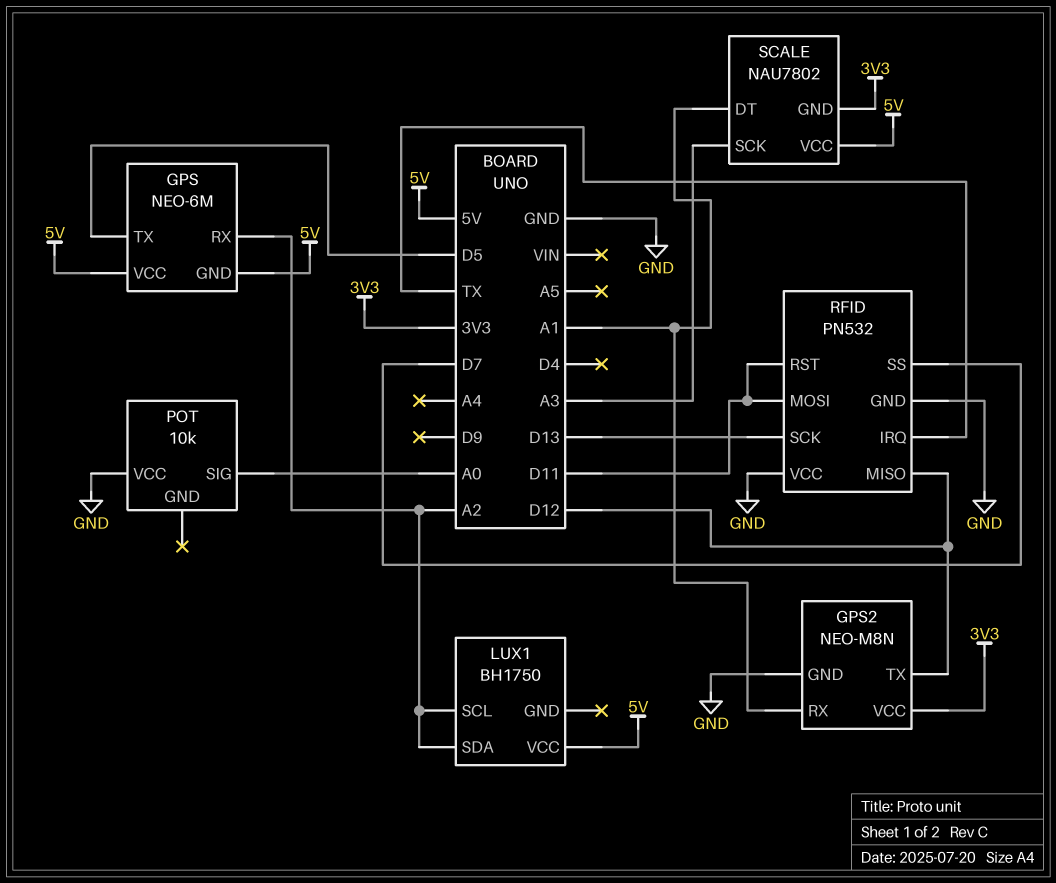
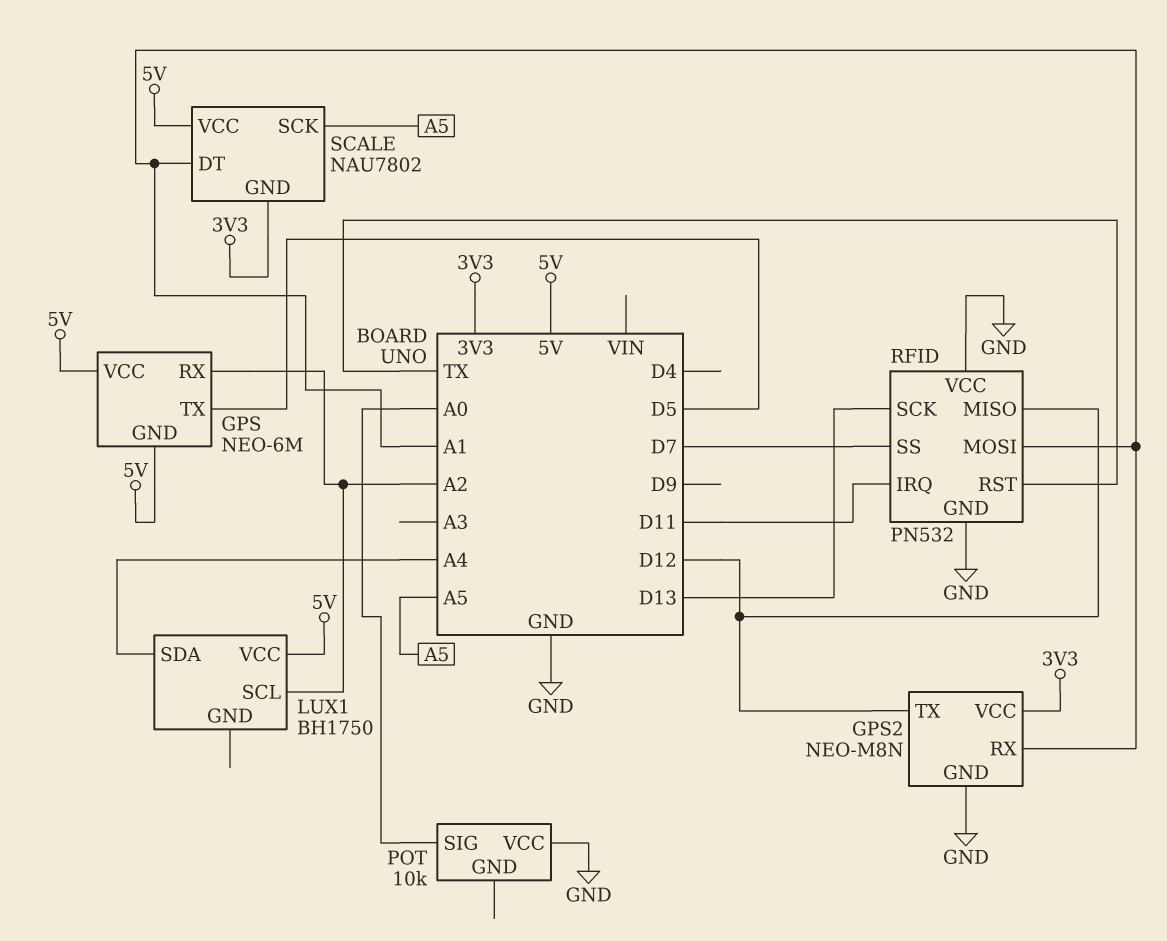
LUX1 pin SDA: A2 -> A4
RFID pin IRQ: TX -> D11
RFID pin MOSI: D11 -> A1
RFID pin RST: D11 -> TX
SCALE pin SCK: A3 -> A5

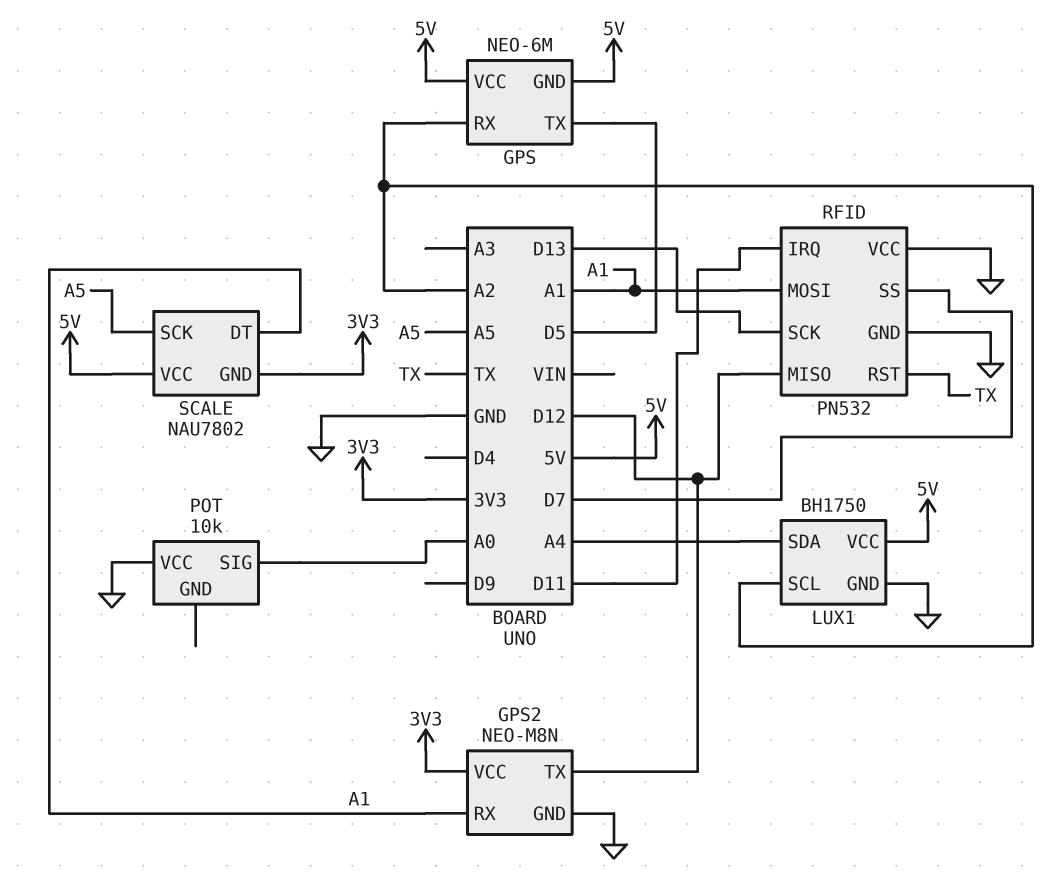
LUX1 pin GND: none -> GND

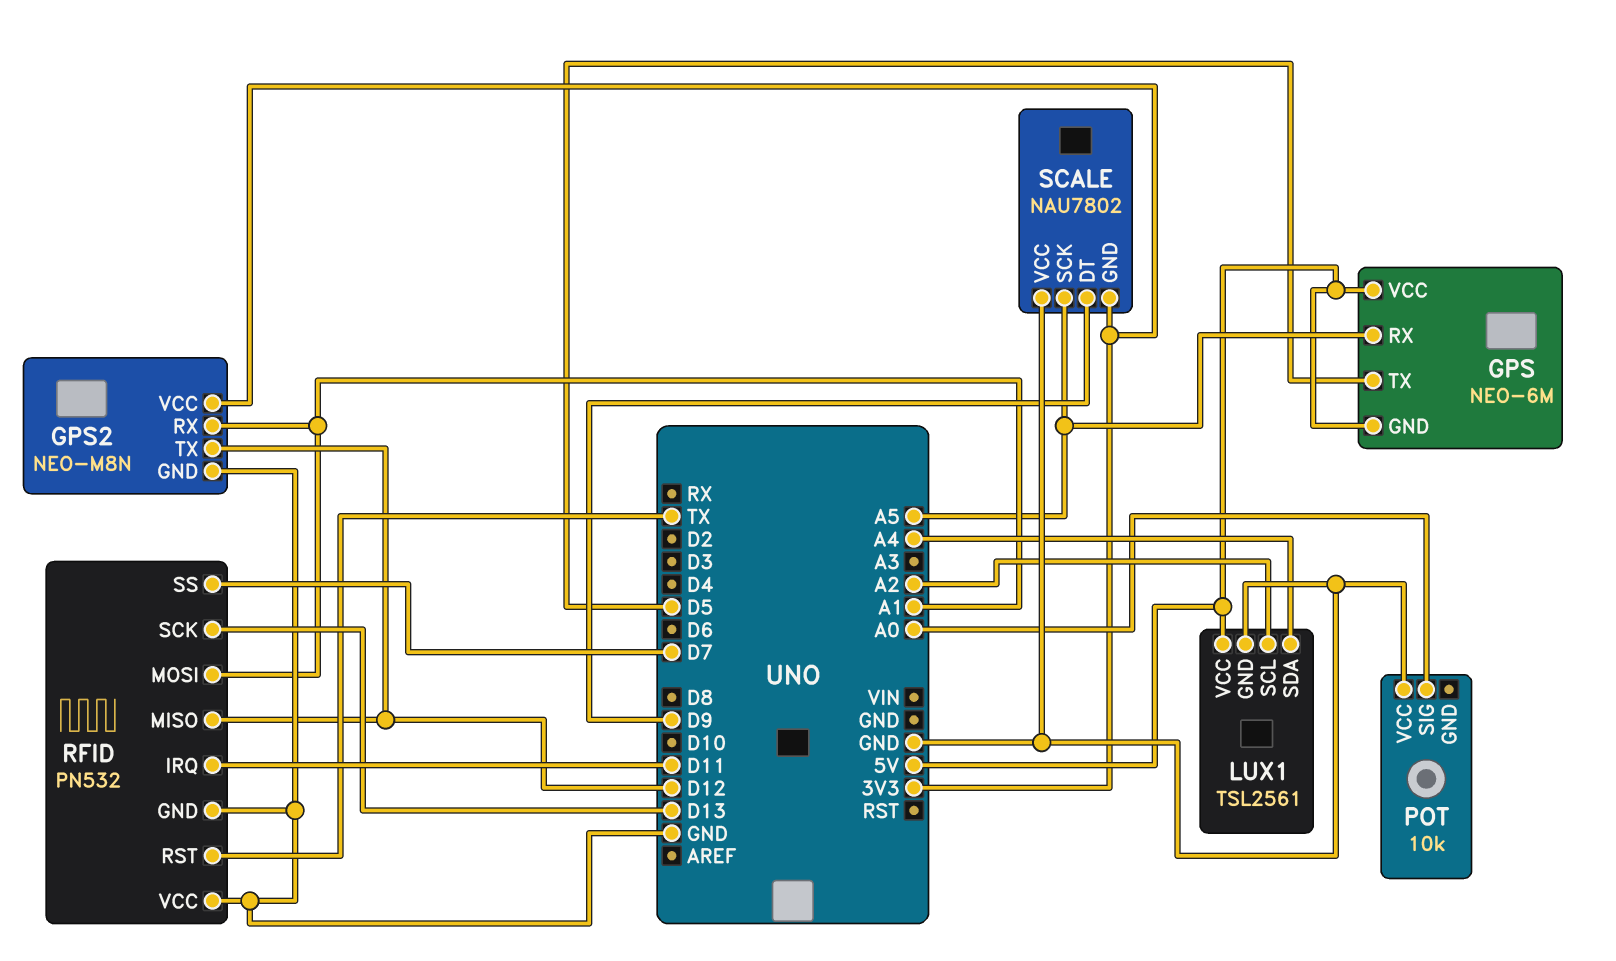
GPS pin RX: A2 -> A5
LUX1: BH1750 -> TSL2561
SCALE pin DT: A1 -> D9
SCALE pin VCC: 5V -> GND

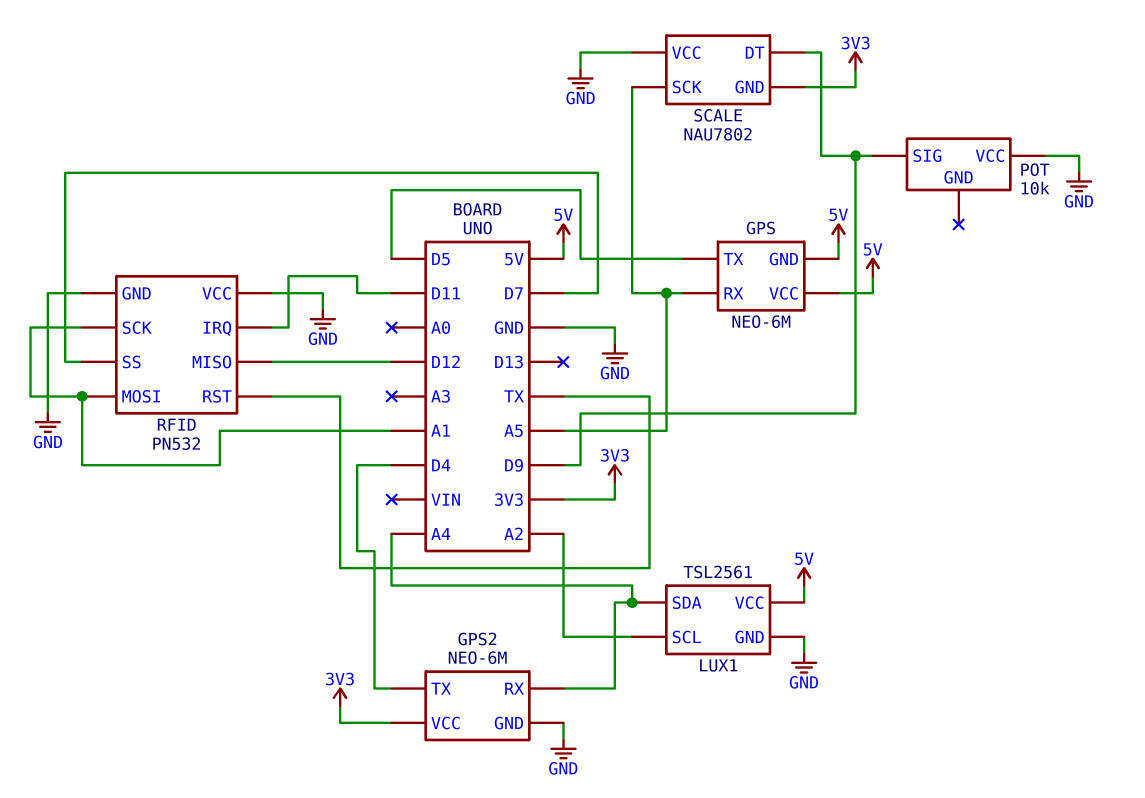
GPS2: NEO-M8N -> NEO-6M
GPS2 pin RX: A1 -> A4
GPS2 pin TX: D12 -> D4
POT pin SIG: A0 -> D9
RFID pin SCK: D13 -> A1

